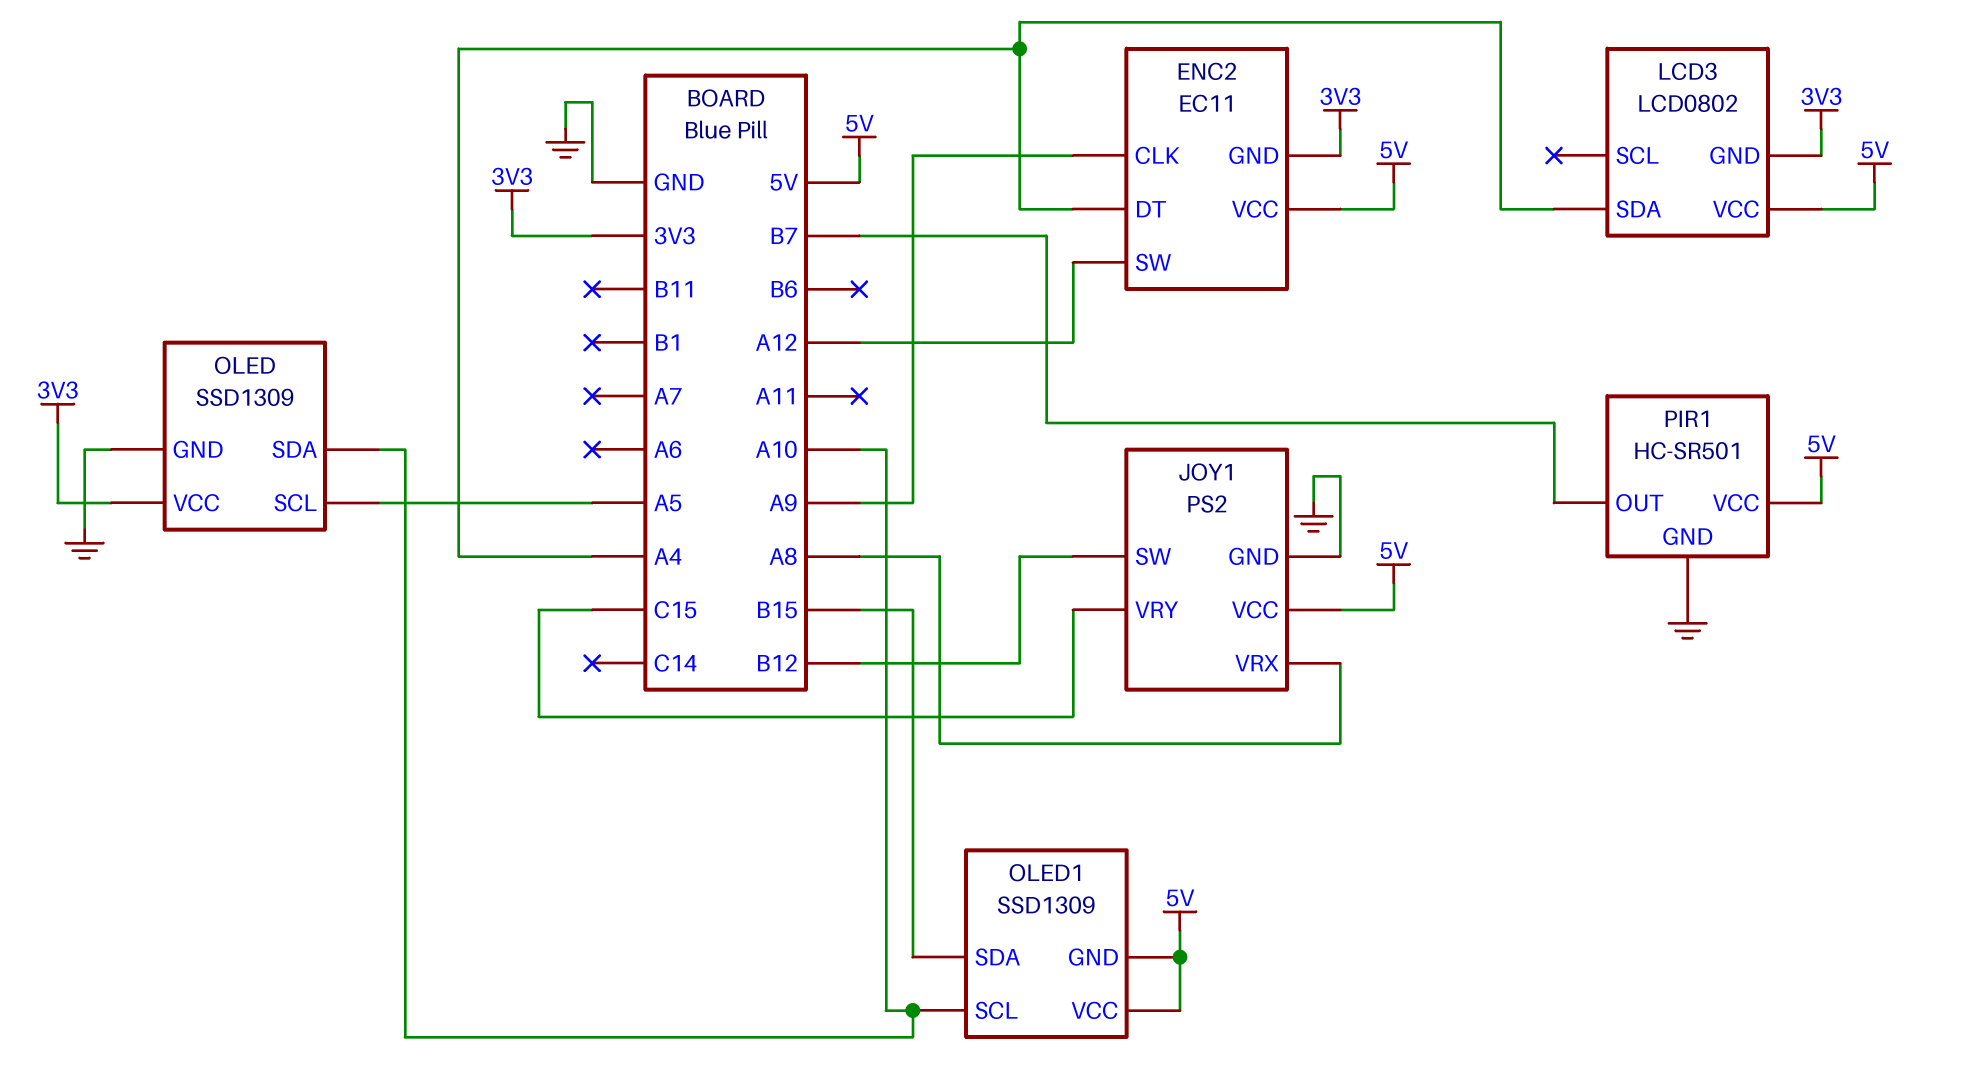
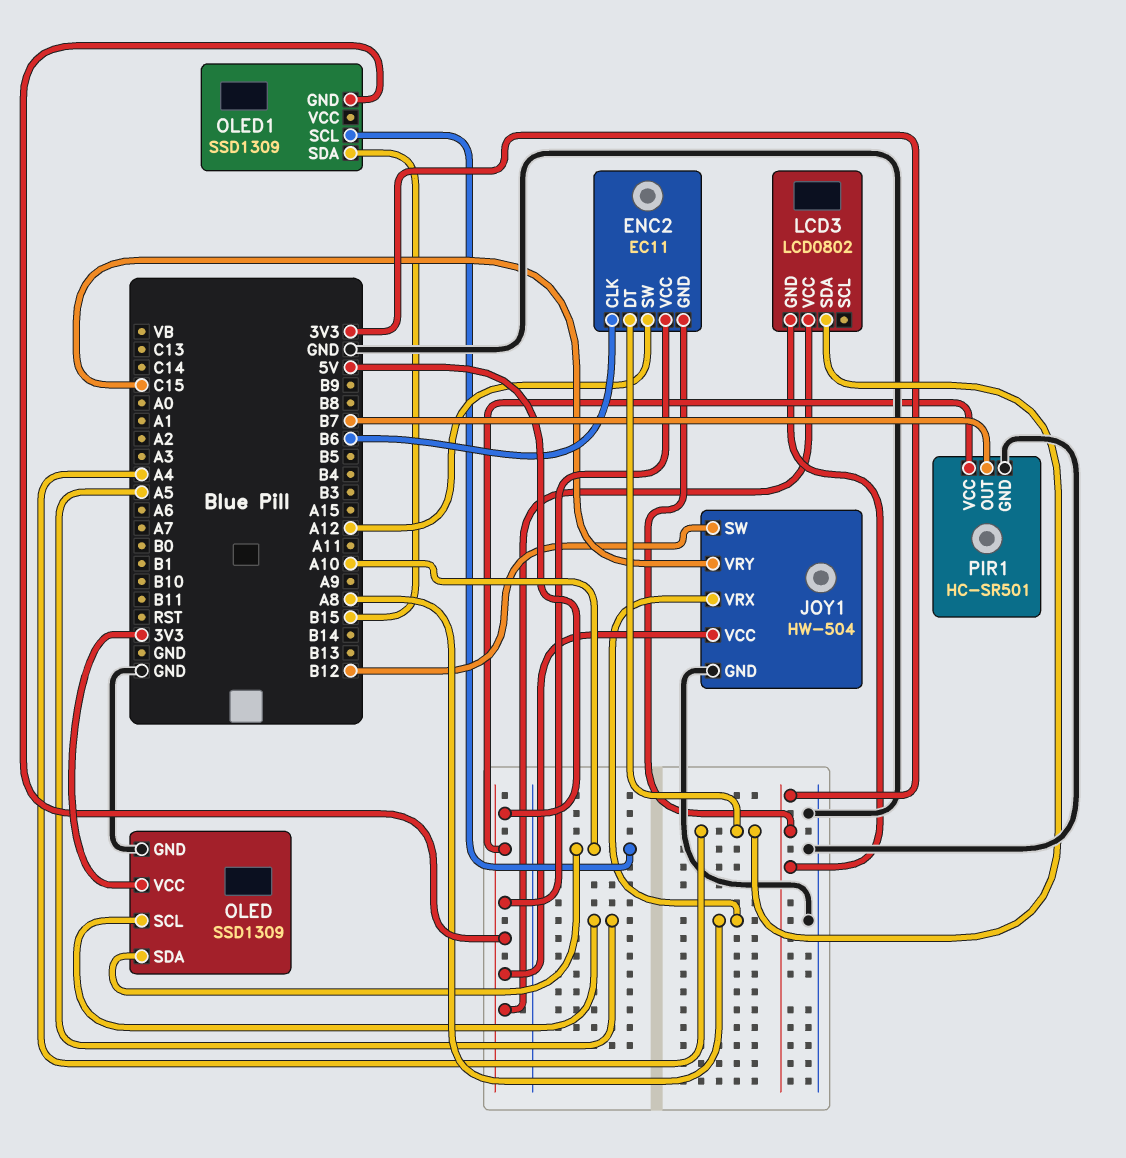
ENC2 pin CLK: A9 -> B6
JOY1: PS2 -> HW-504
OLED1 pin VCC: 5V -> none

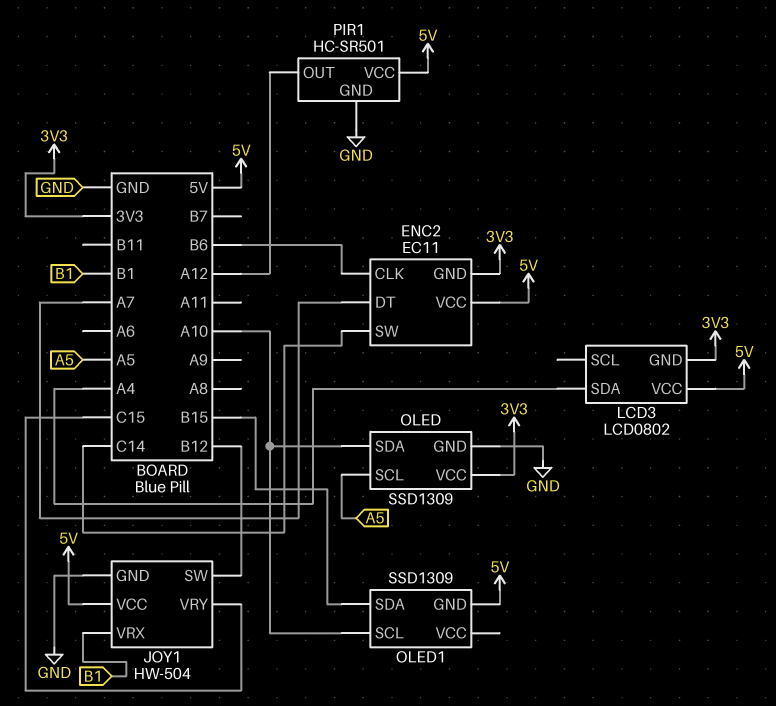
ENC2 pin DT: A4 -> A7
ENC2 pin SW: A12 -> C14
JOY1 pin VRX: A8 -> B1
PIR1 pin OUT: B7 -> A12

